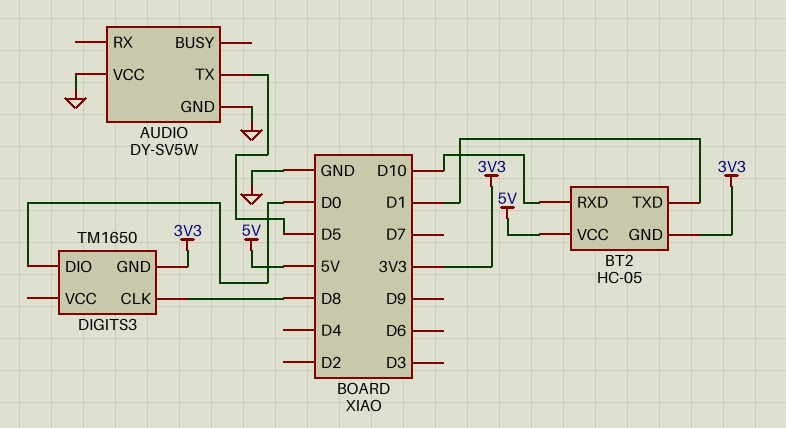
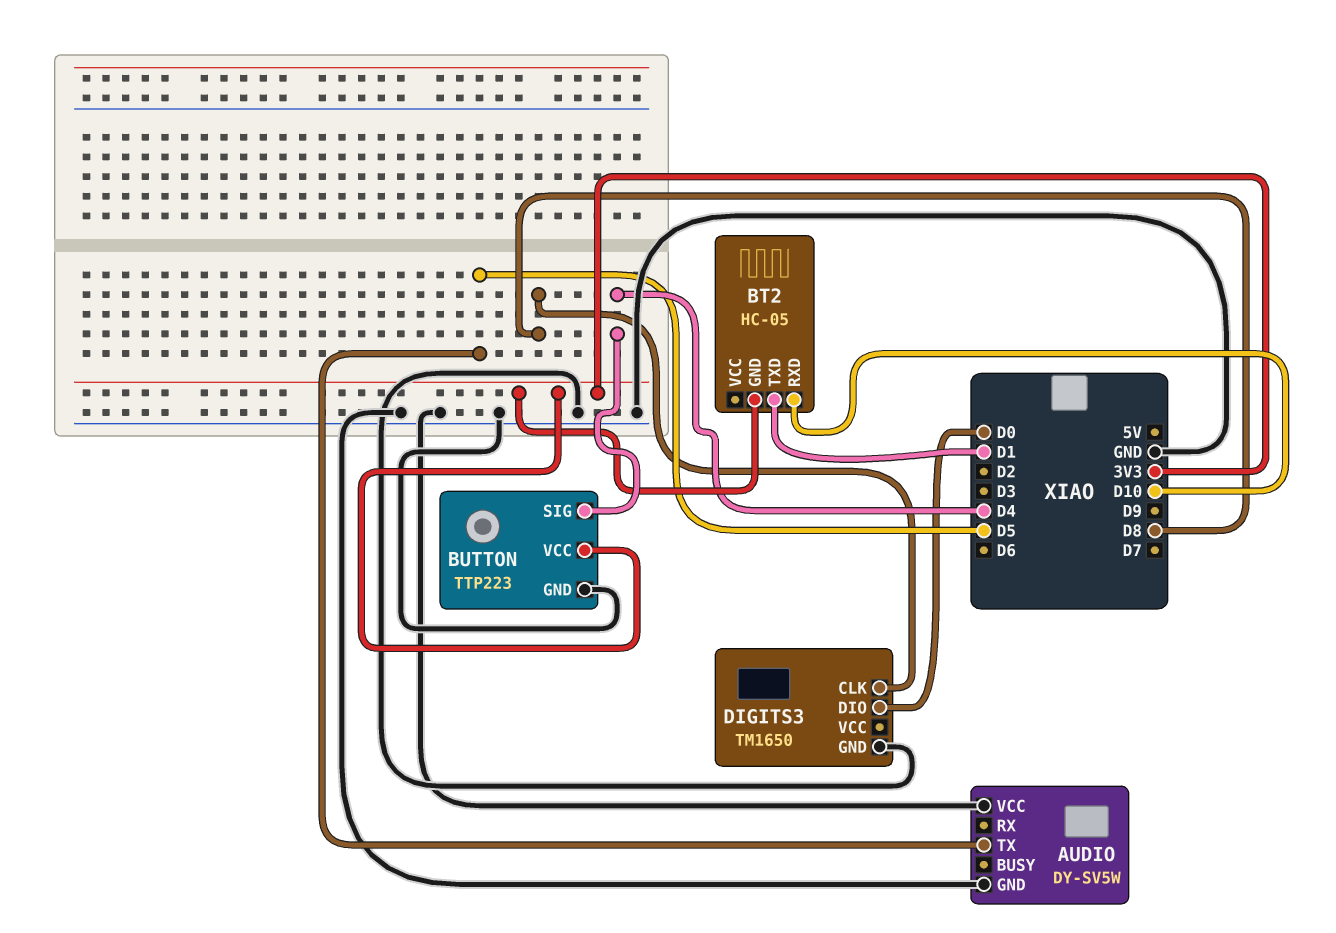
BT2 pin VCC: 5V -> none
BUTTON: none -> TTP223
BUTTON pin GND: none -> GND
BUTTON pin SIG: none -> D4
BUTTON pin VCC: none -> 3V3
DIGITS3 pin GND: 3V3 -> GND

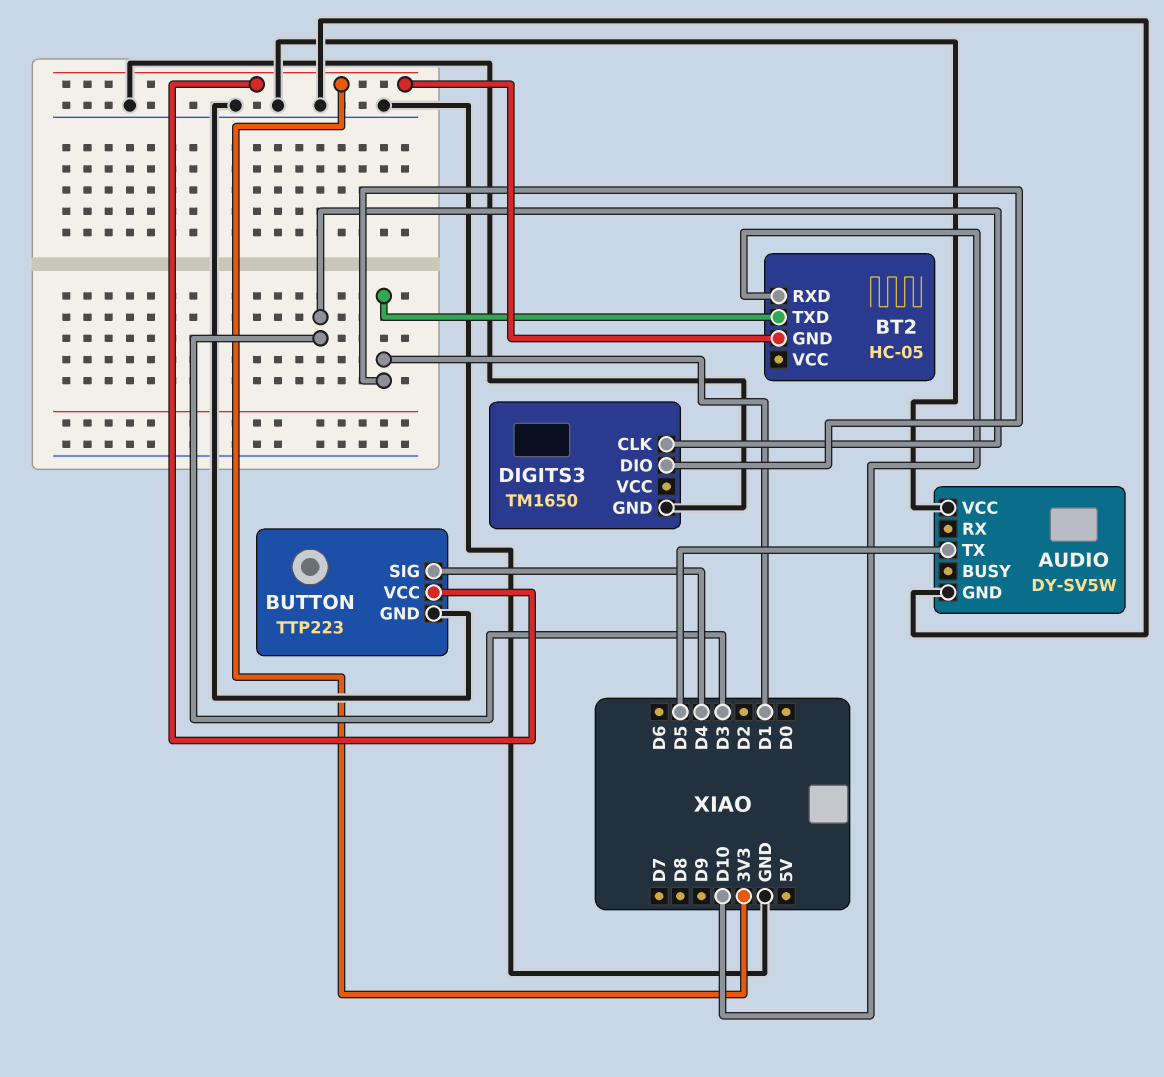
DIGITS3 pin CLK: D8 -> D3
DIGITS3 pin DIO: D0 -> D1

